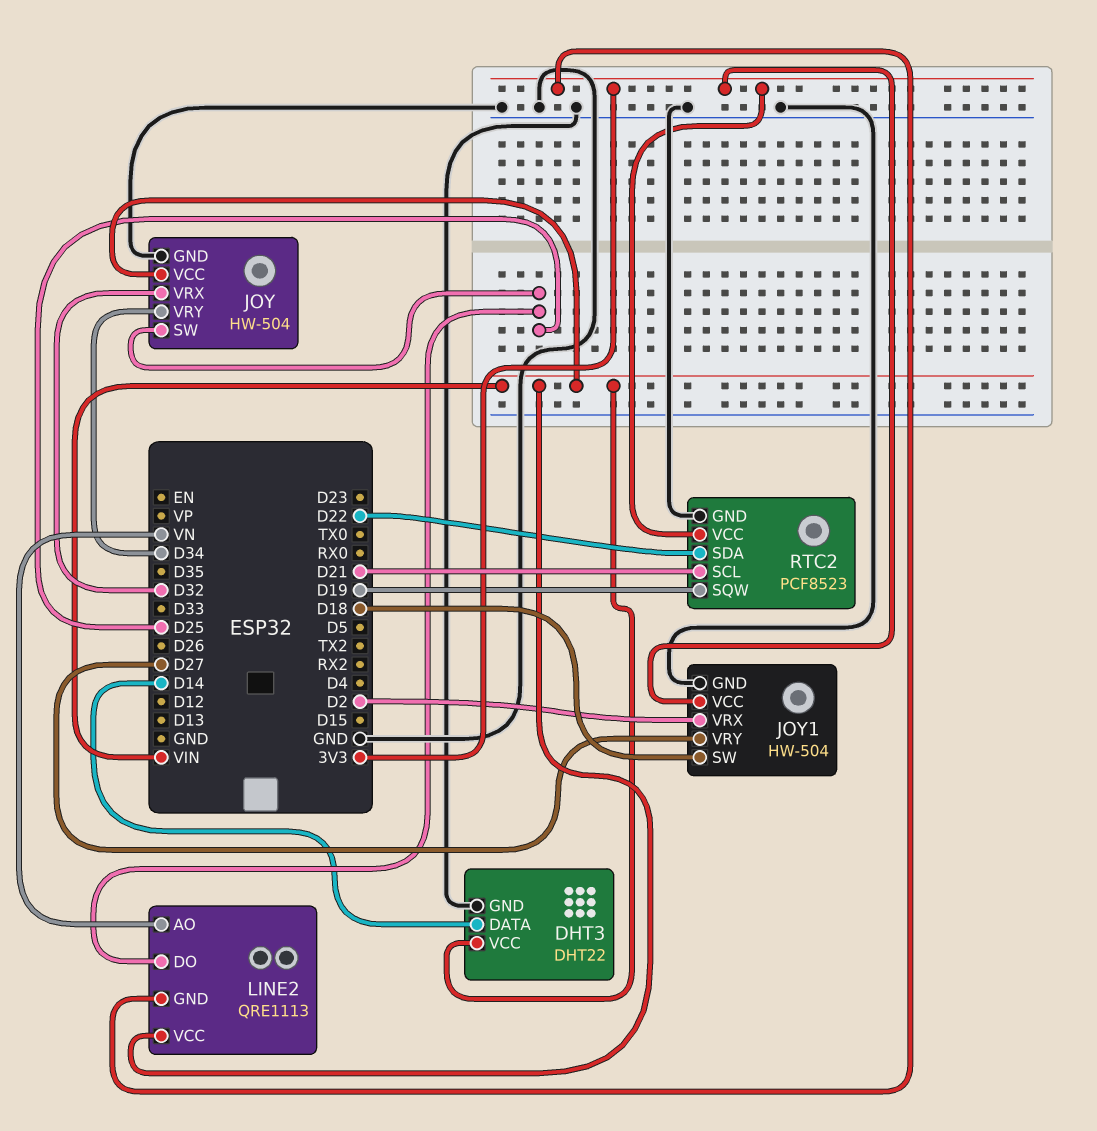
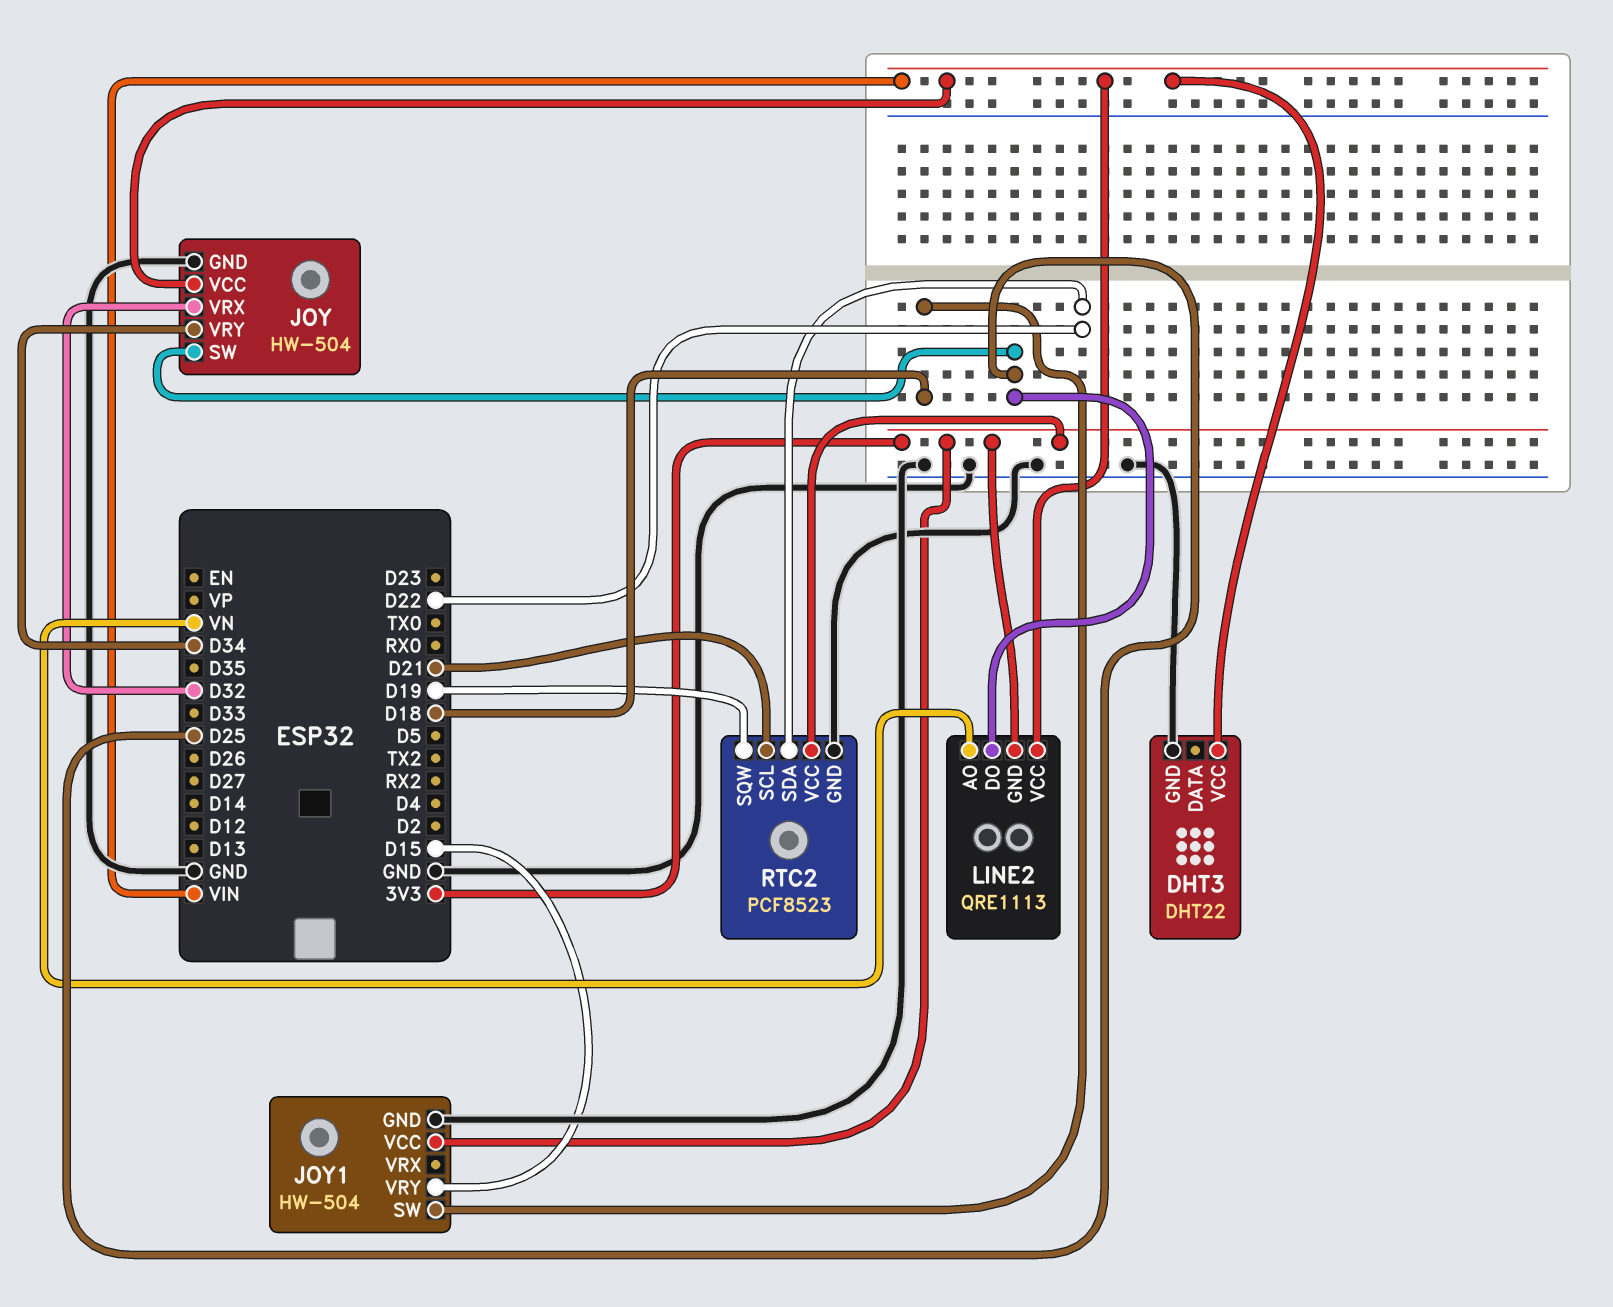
DHT3 pin DATA: D14 -> none
JOY1 pin VRX: D2 -> none
JOY1 pin VRY: D27 -> D15

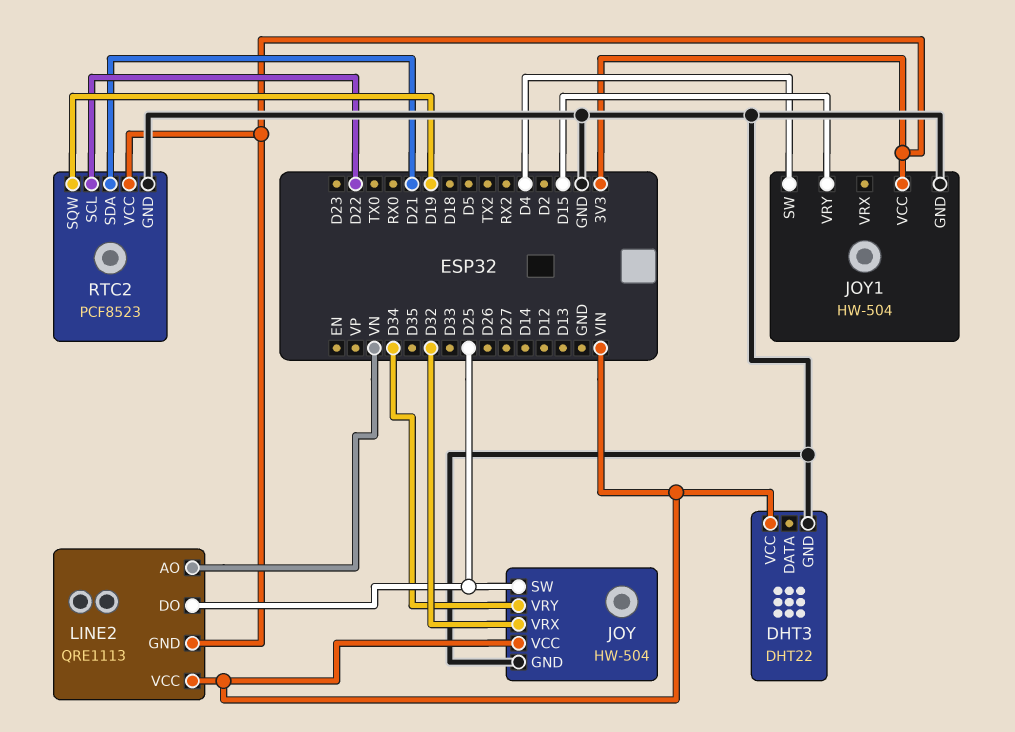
JOY1 pin SW: D18 -> D4
RTC2 pin SCL: D21 -> D22
RTC2 pin SDA: D22 -> D21

